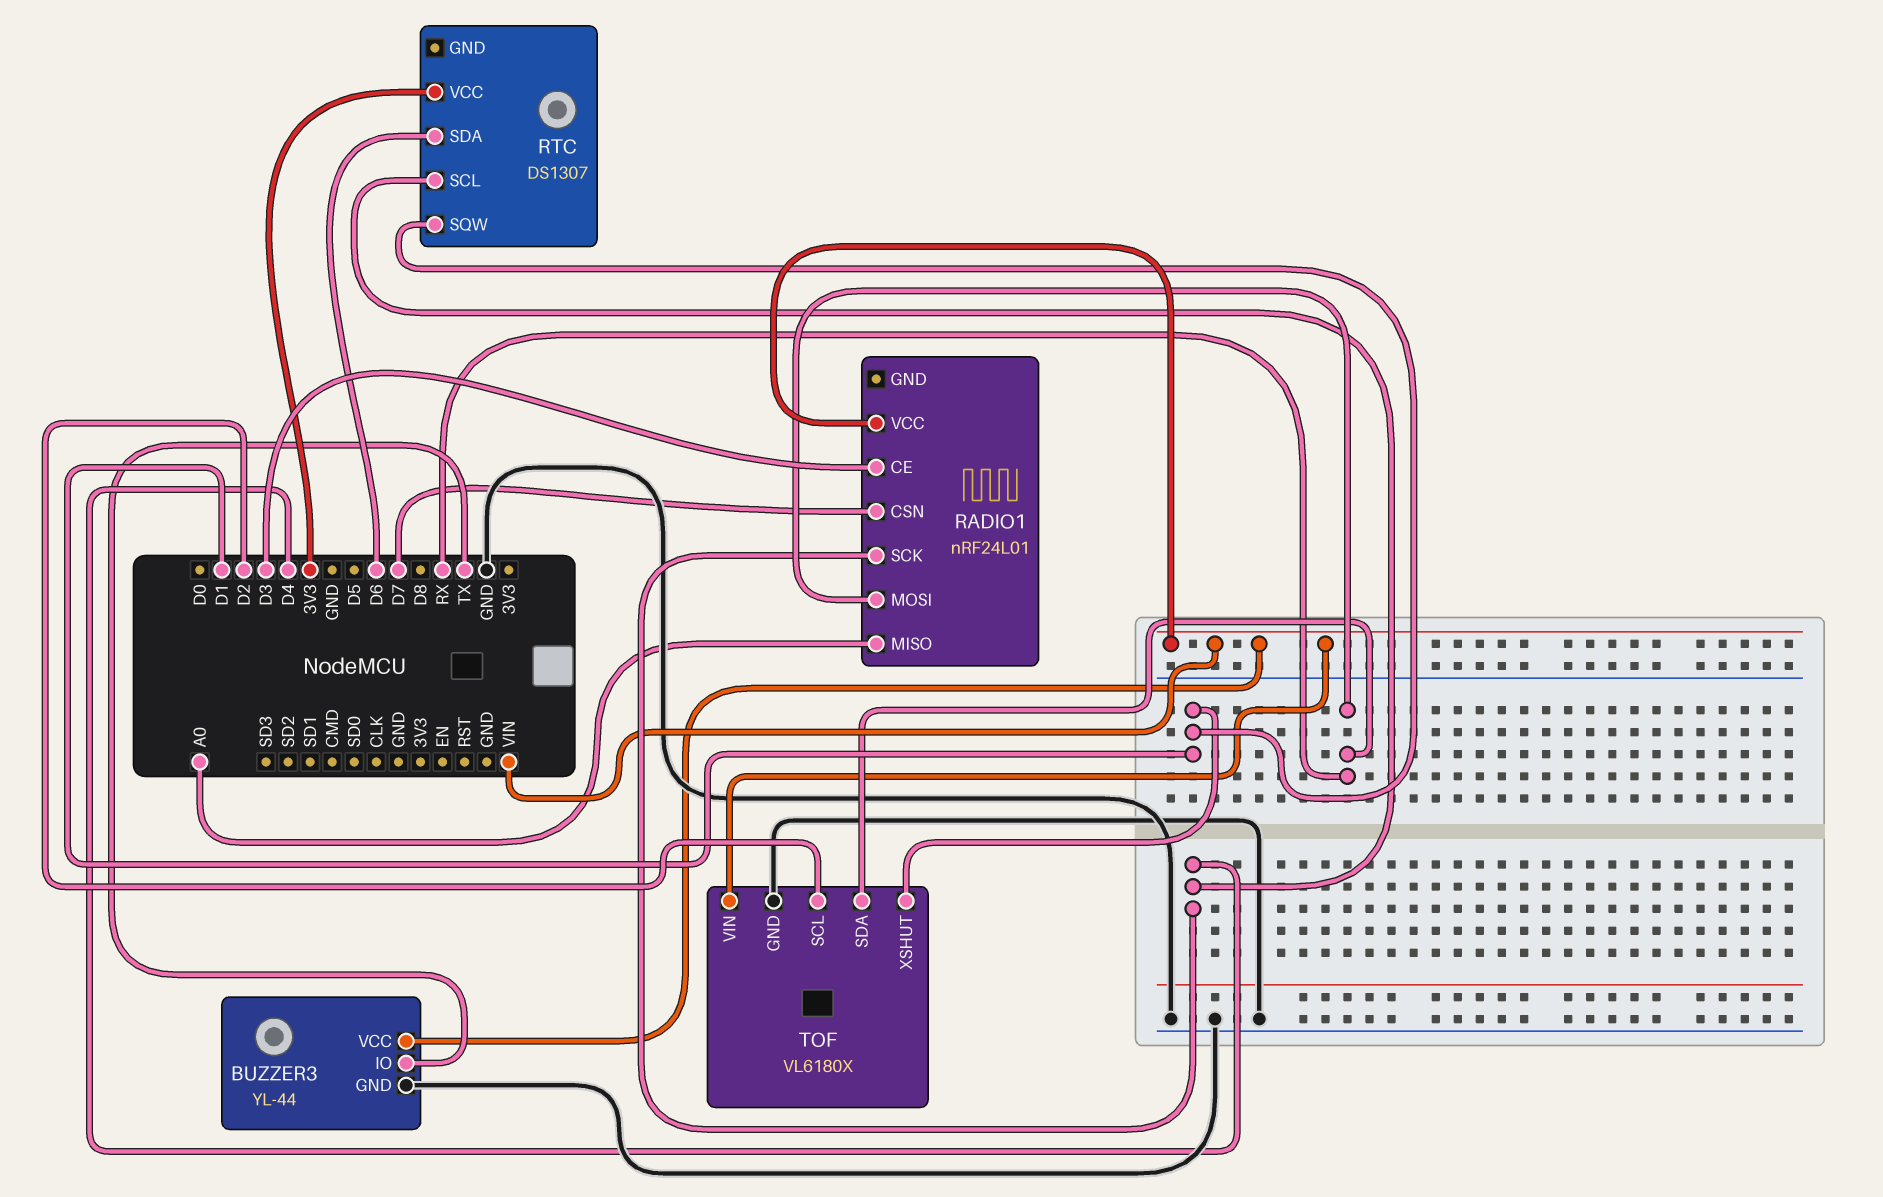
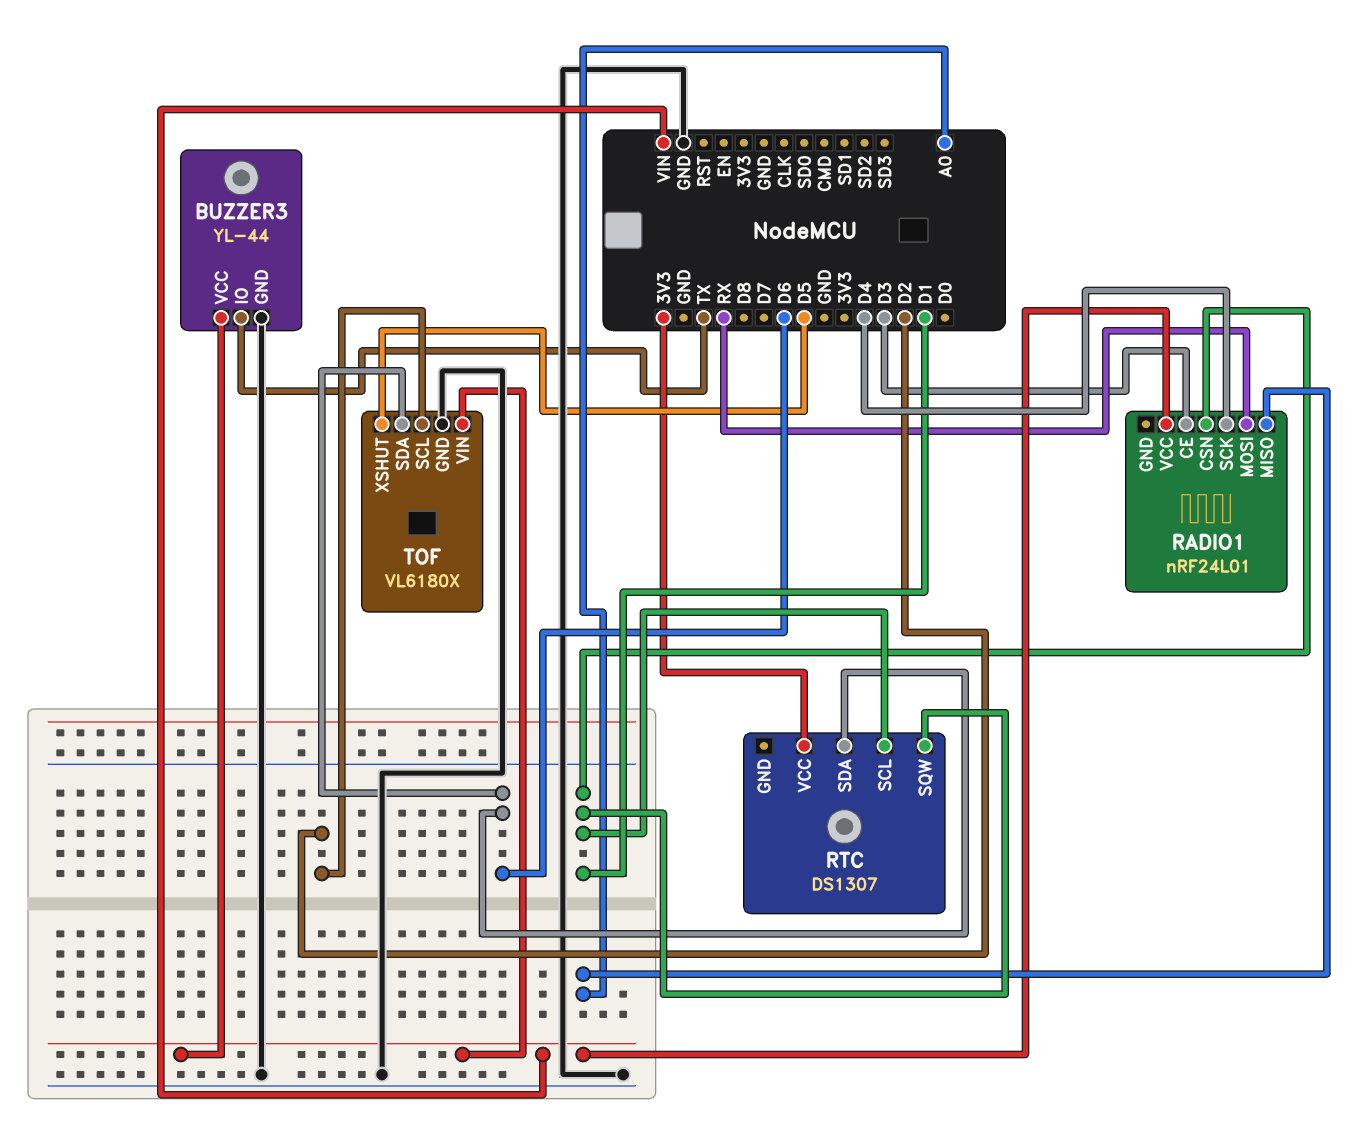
RADIO1 pin CSN: D7 -> D1
RTC pin SCL: D4 -> D1
TOF pin SDA: RX -> D6
TOF pin XSHUT: D1 -> D5

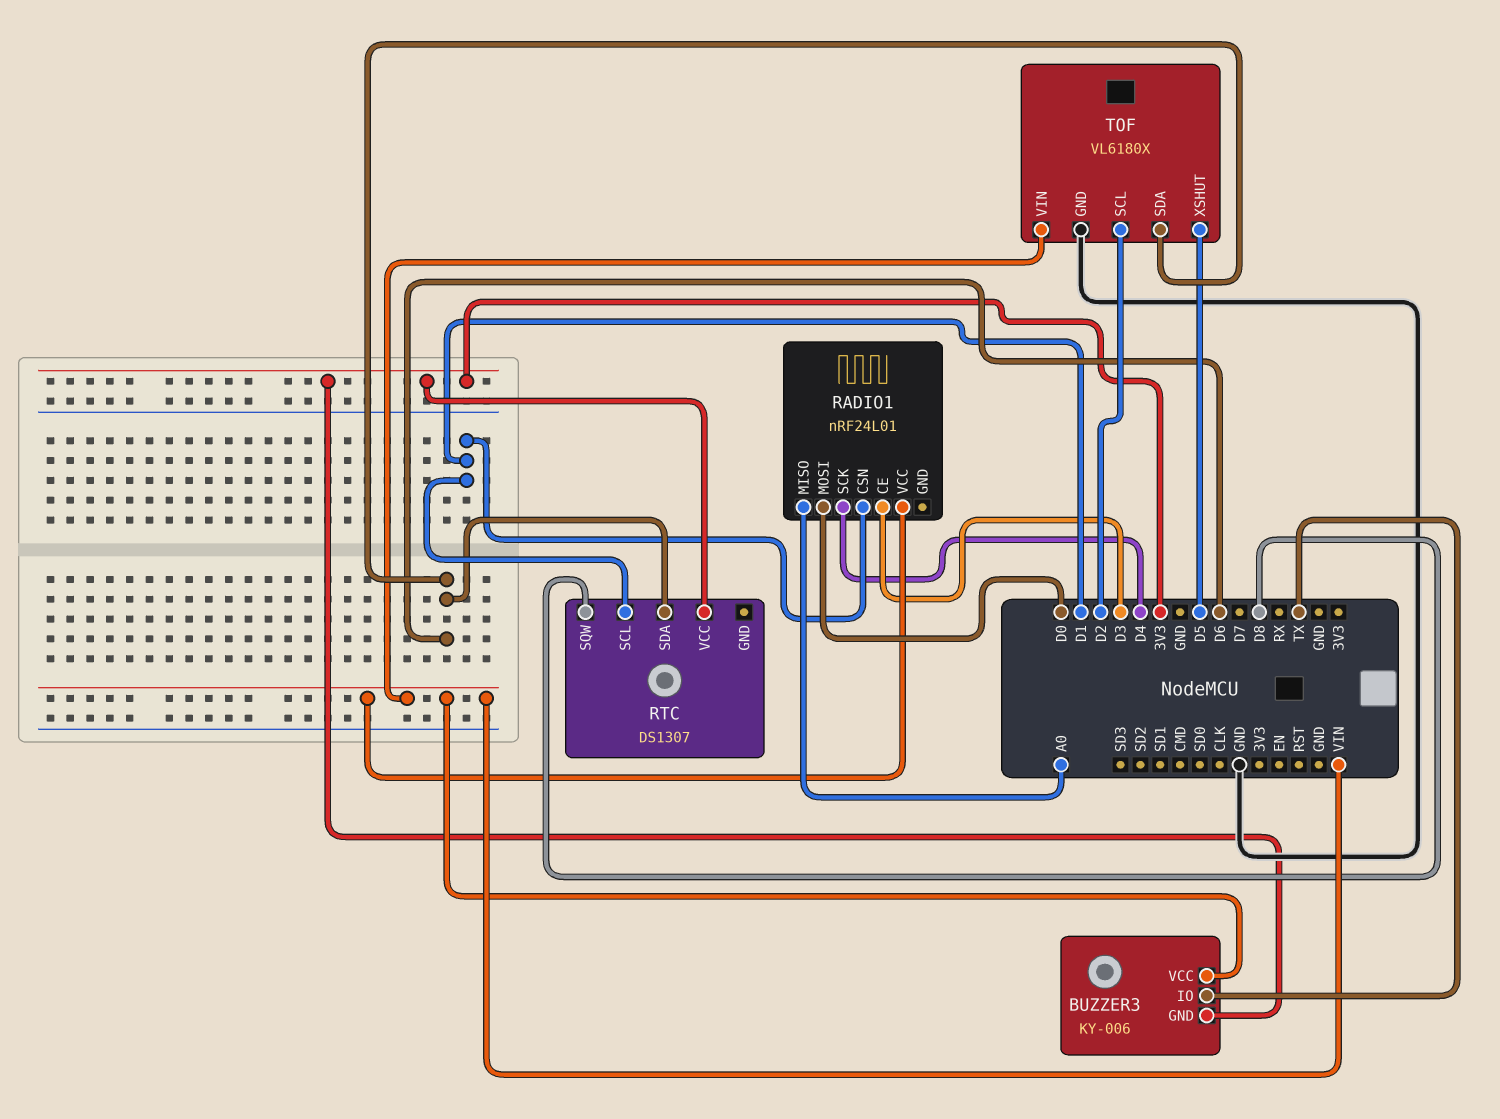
BUZZER3: YL-44 -> KY-006
BUZZER3 pin GND: GND -> 3V3
RADIO1 pin MOSI: RX -> D0
RTC pin SQW: D1 -> D8

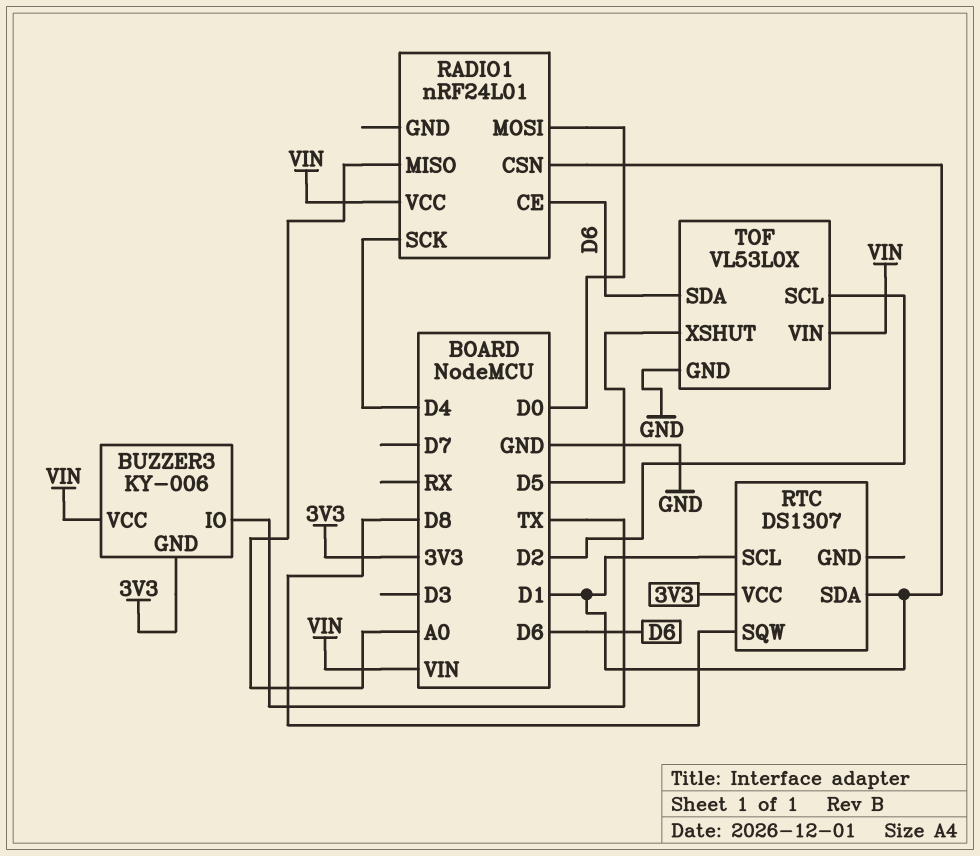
RADIO1 pin CE: D3 -> D6
RTC pin SDA: D6 -> D1
TOF: VL6180X -> VL53L0X

